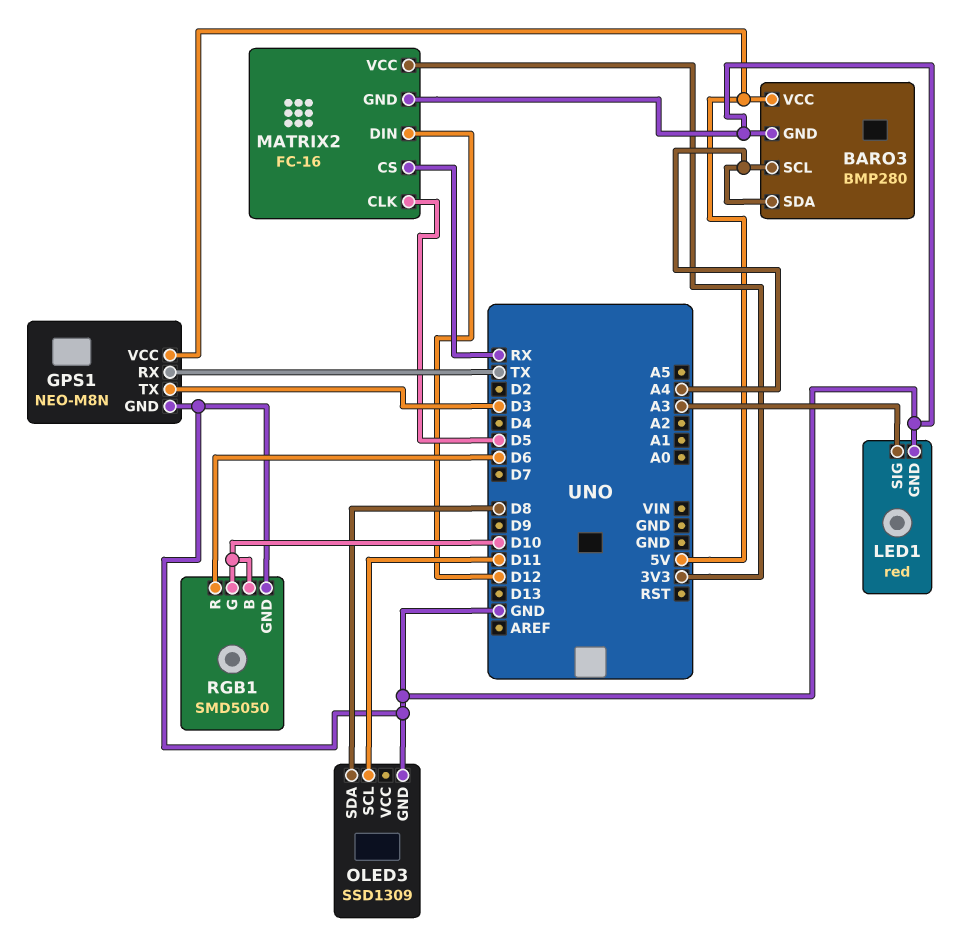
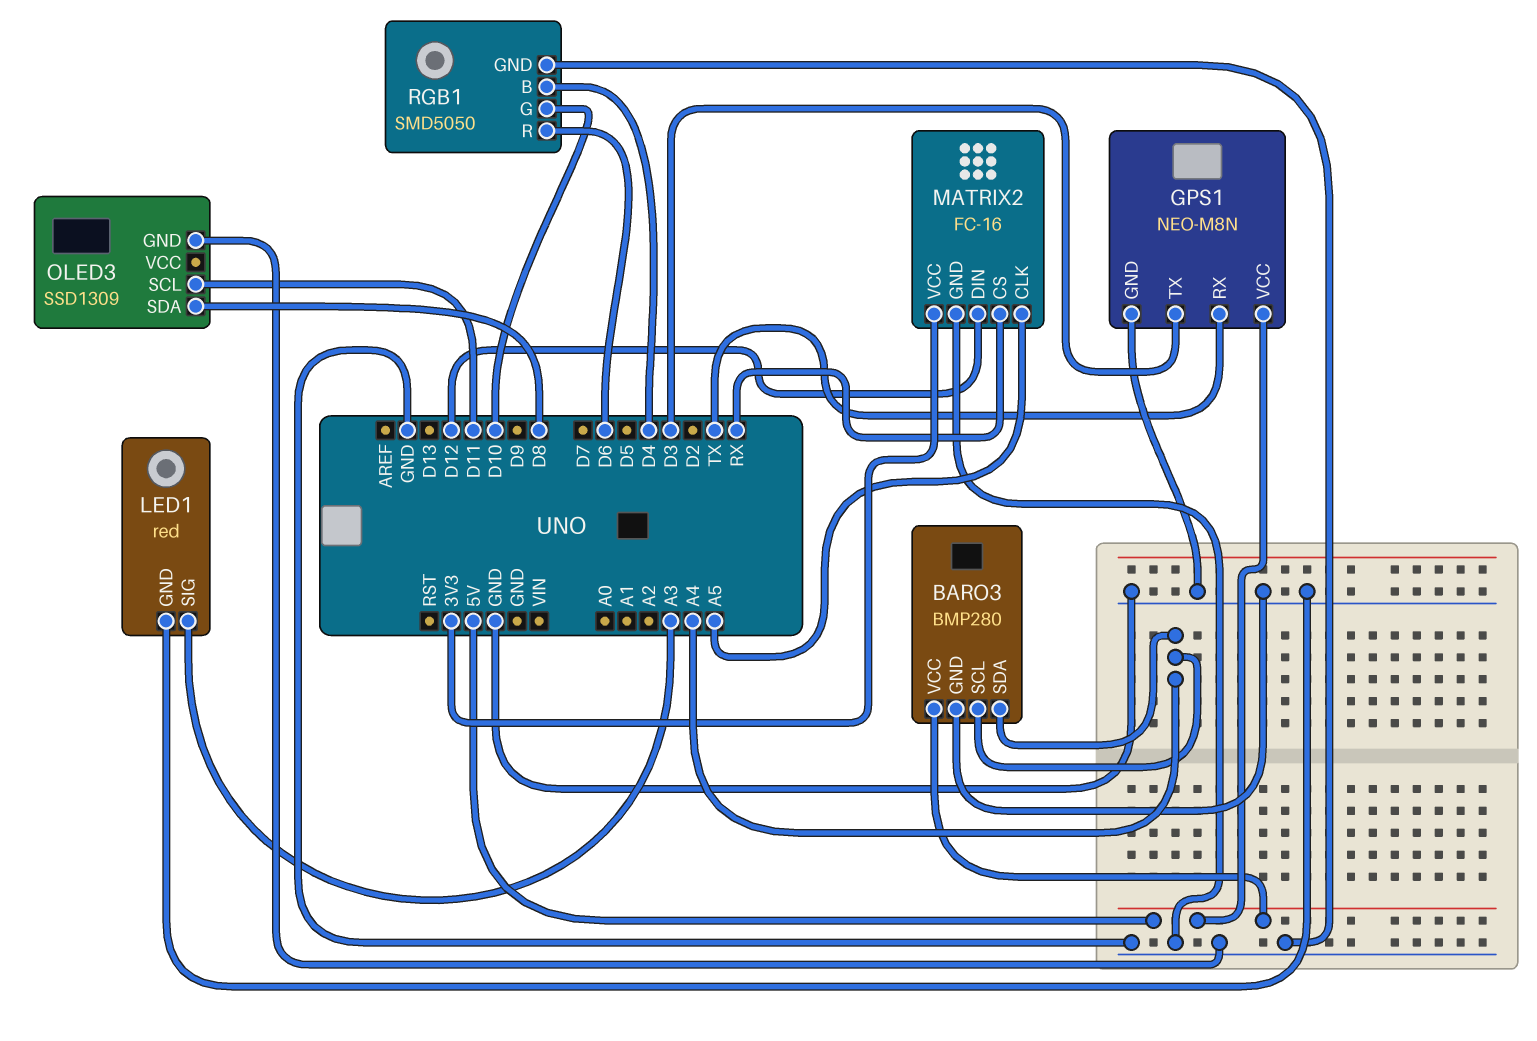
MATRIX2 pin CLK: D5 -> A5
RGB1 pin B: D10 -> D4

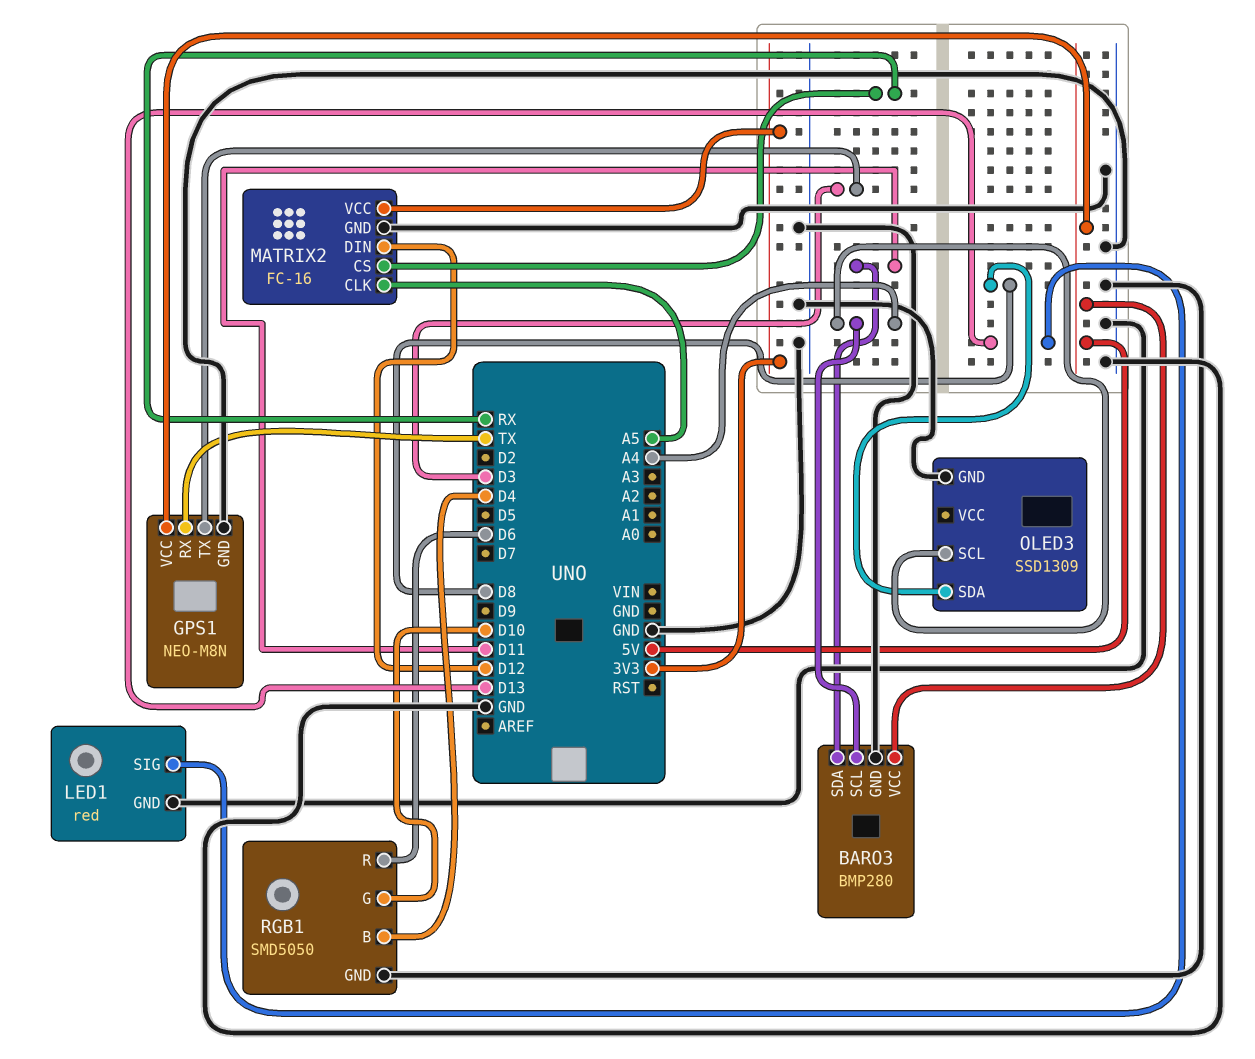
BARO3 pin SDA: A4 -> D11
LED1 pin SIG: A3 -> D13
OLED3 pin SCL: D11 -> A4

